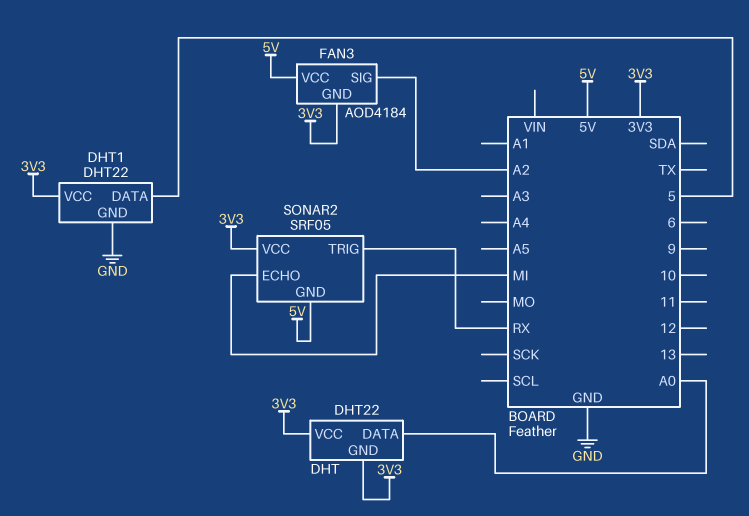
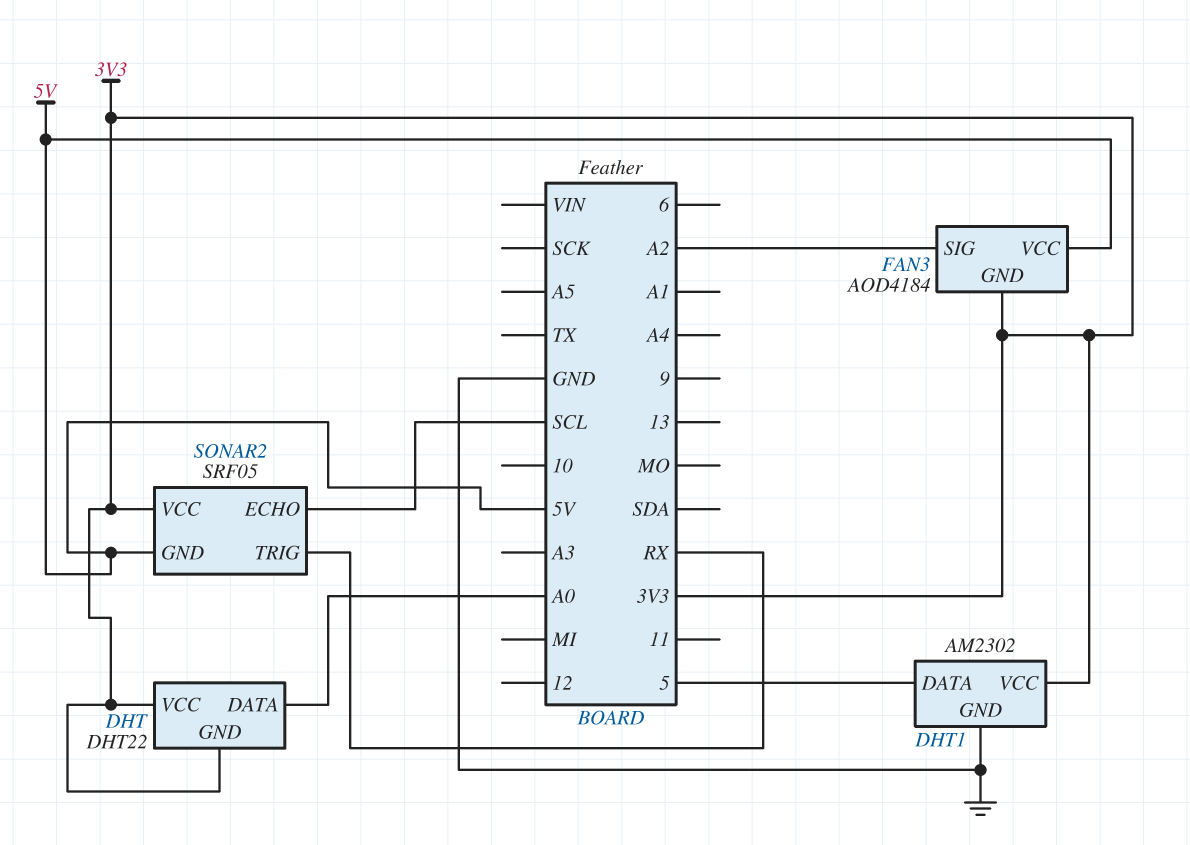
DHT1: DHT22 -> AM2302
SONAR2 pin ECHO: MI -> SCL

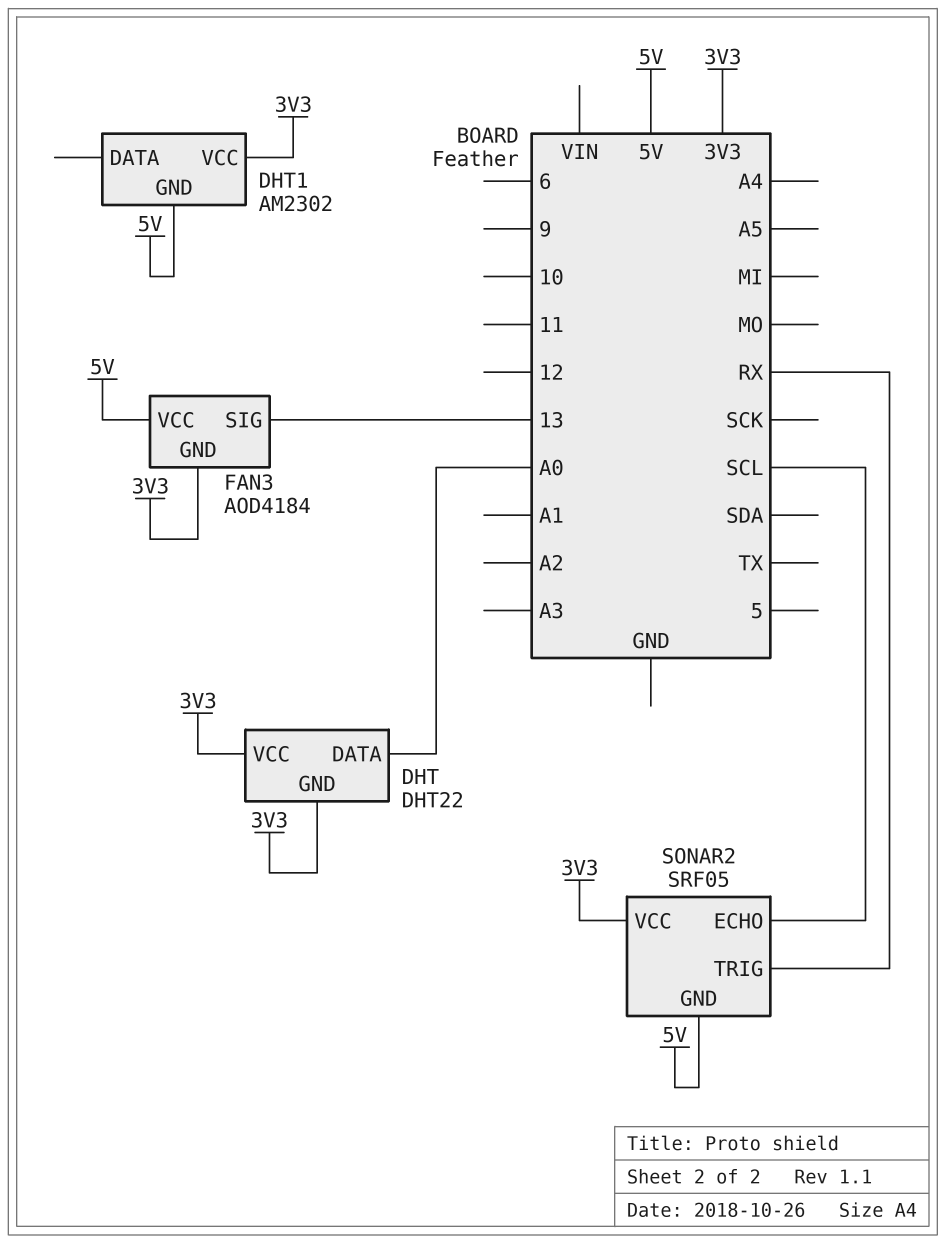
DHT1 pin DATA: 5 -> none
DHT1 pin GND: GND -> 5V
FAN3 pin SIG: A2 -> 13

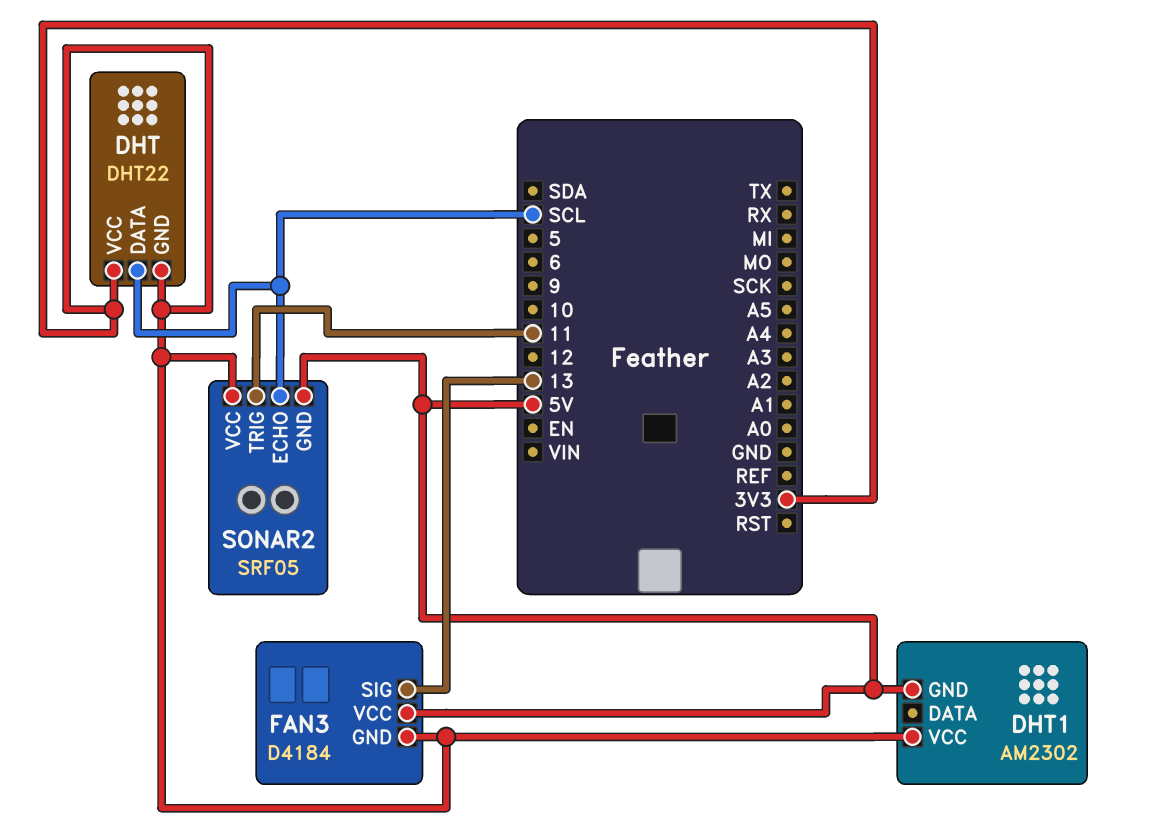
DHT pin DATA: A0 -> SCL
FAN3: AOD4184 -> D4184
SONAR2 pin TRIG: RX -> 11

